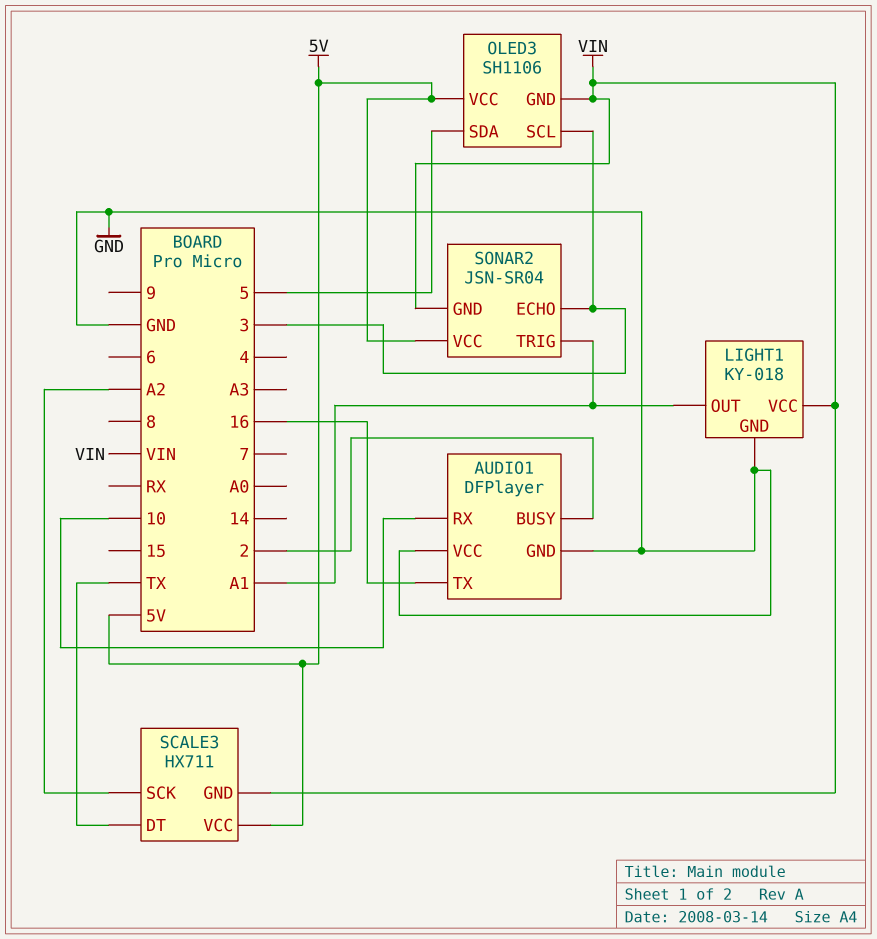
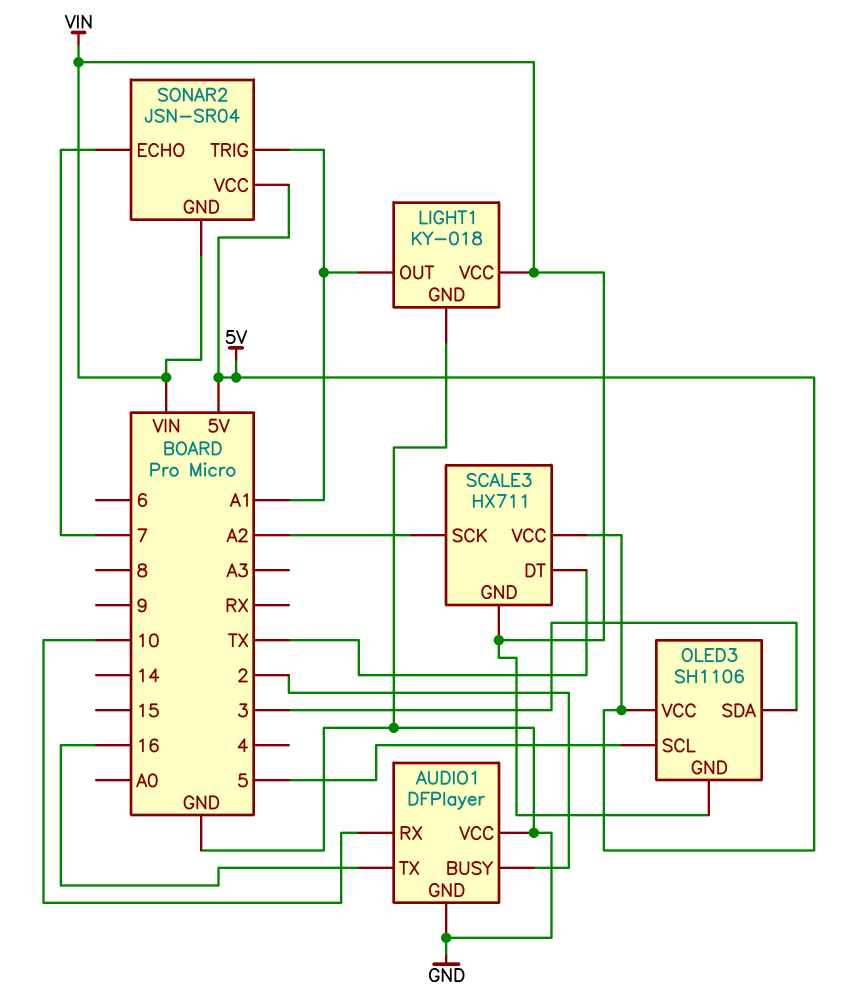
OLED3 pin SCL: 3 -> 5
OLED3 pin SDA: 5 -> 3
SONAR2 pin ECHO: 3 -> 7

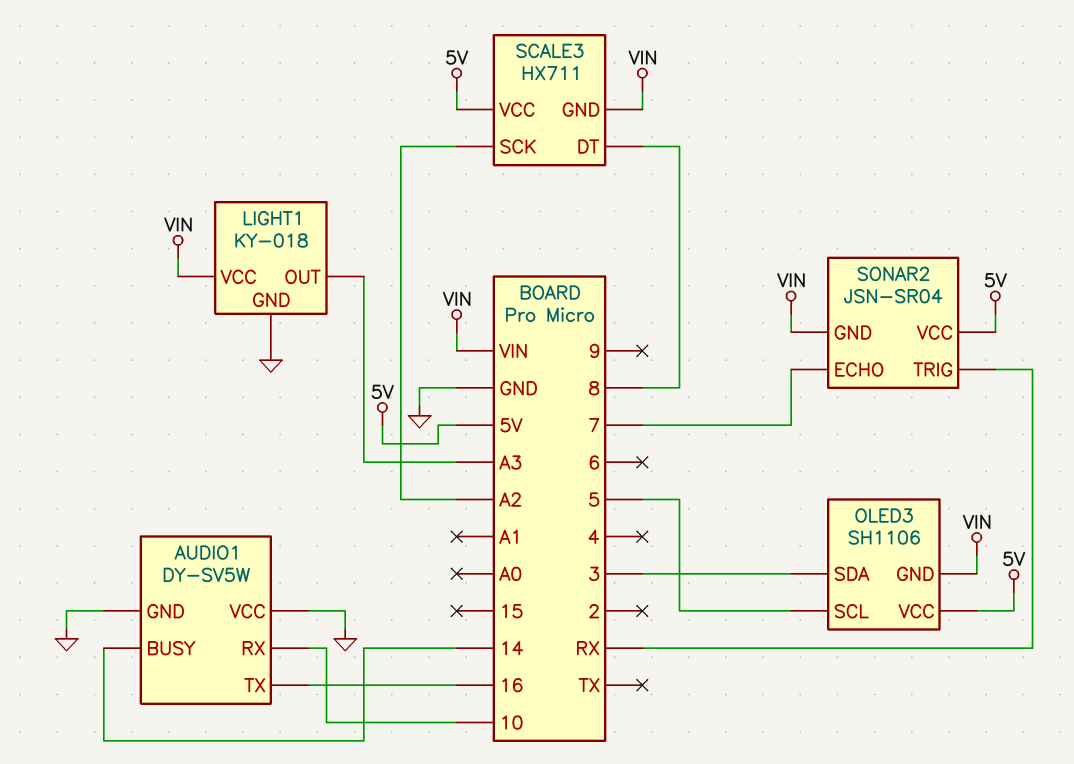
AUDIO1: DFPlayer -> DY-SV5W
AUDIO1 pin BUSY: 2 -> 14
LIGHT1 pin OUT: A1 -> A3
SCALE3 pin DT: TX -> 8
SONAR2 pin TRIG: A1 -> RX

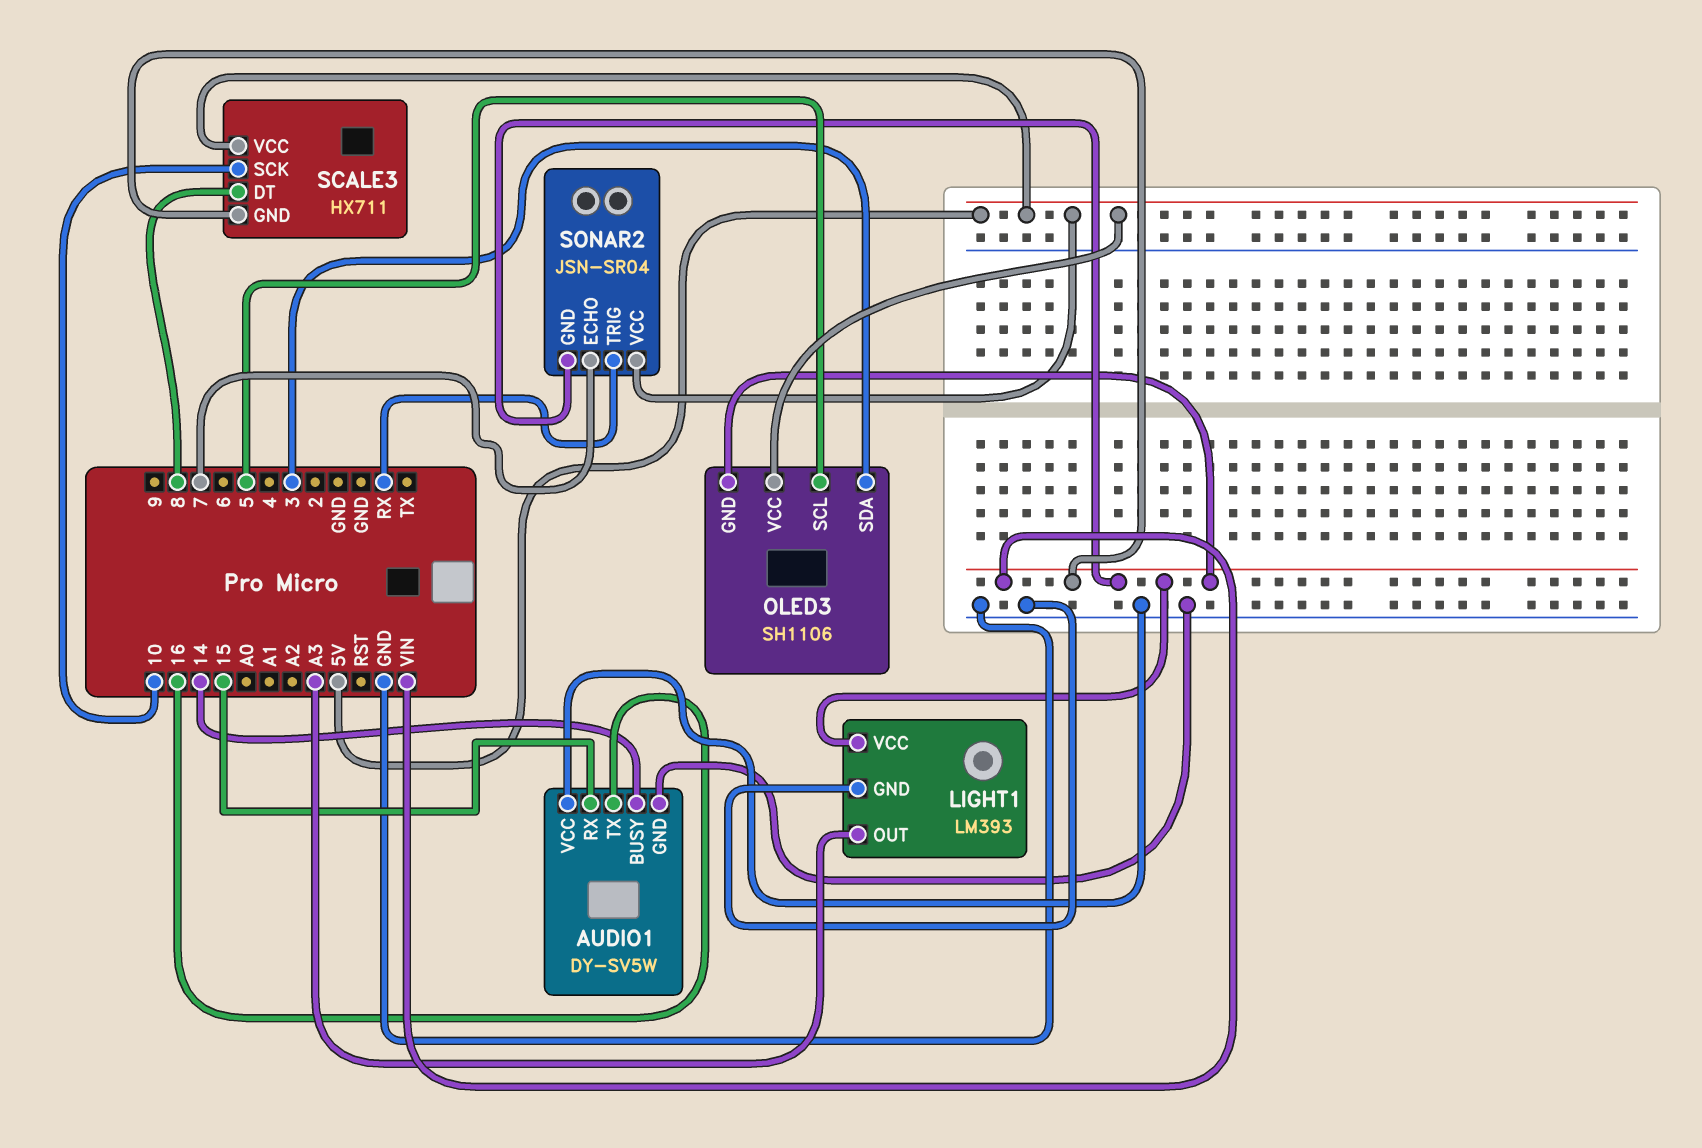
AUDIO1 pin RX: 10 -> 15
LIGHT1: KY-018 -> LM393
SCALE3 pin SCK: A2 -> 10

